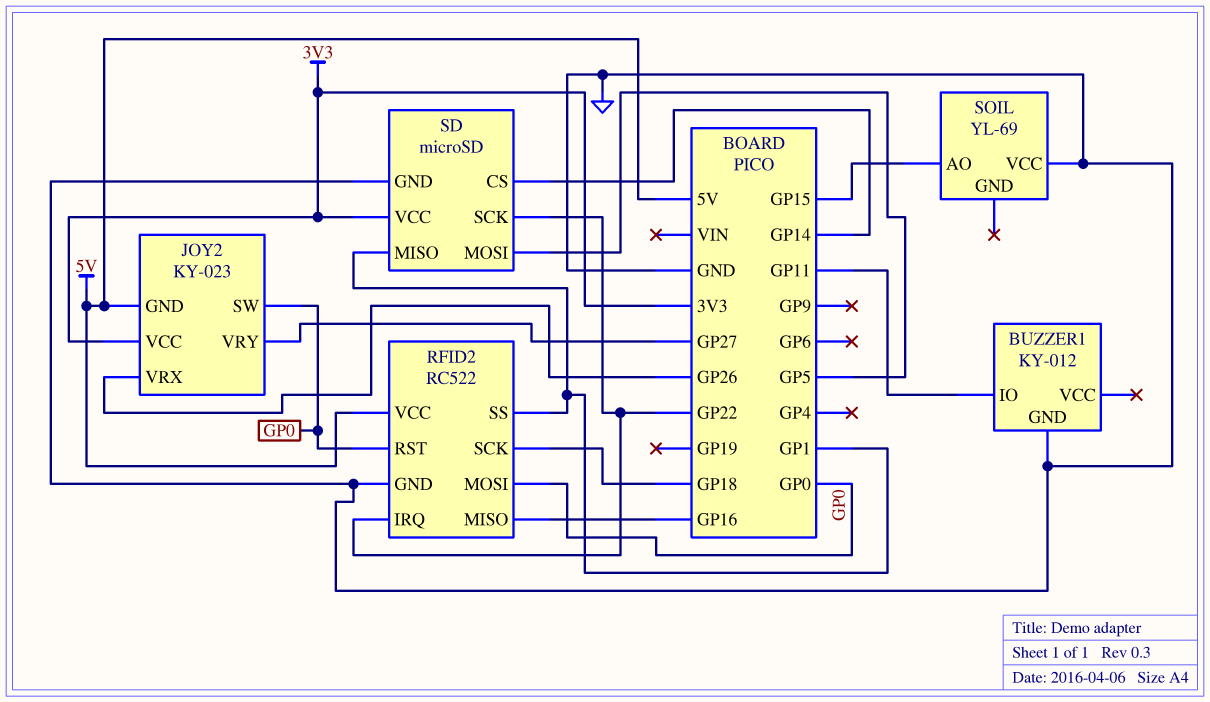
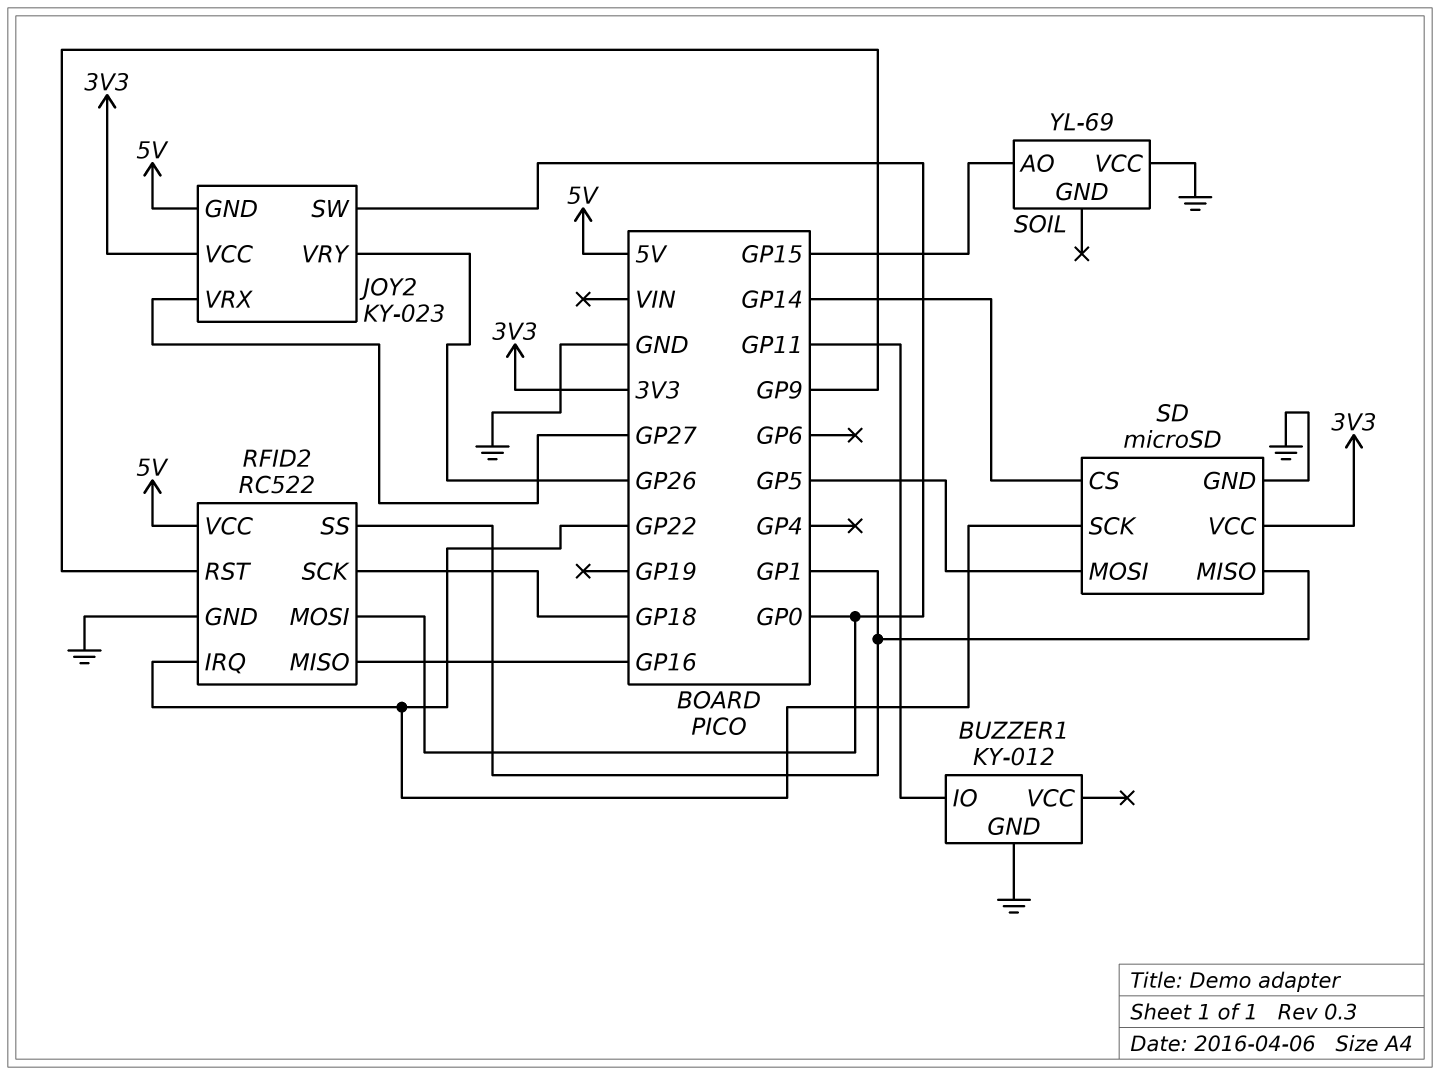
JOY2 pin VRX: GP26 -> GP27
JOY2 pin VRY: GP27 -> GP26
RFID2 pin RST: GP0 -> GP9

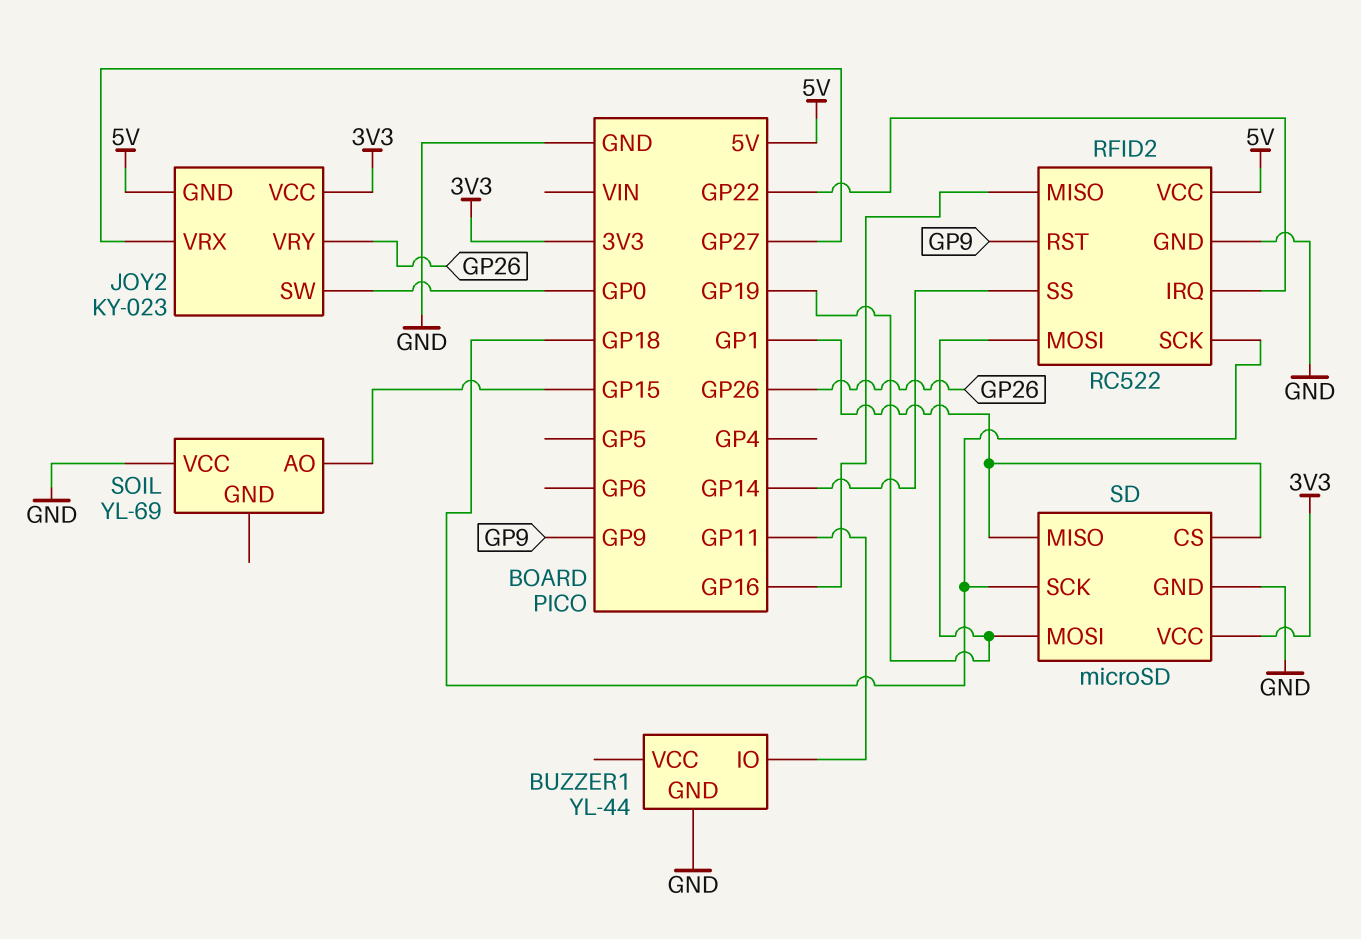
BUZZER1: KY-012 -> YL-44
RFID2 pin MOSI: GP0 -> GP19
RFID2 pin SS: GP1 -> GP14
SD pin CS: GP14 -> GP1
SD pin MOSI: GP5 -> GP19
SD pin SCK: GP22 -> GP18

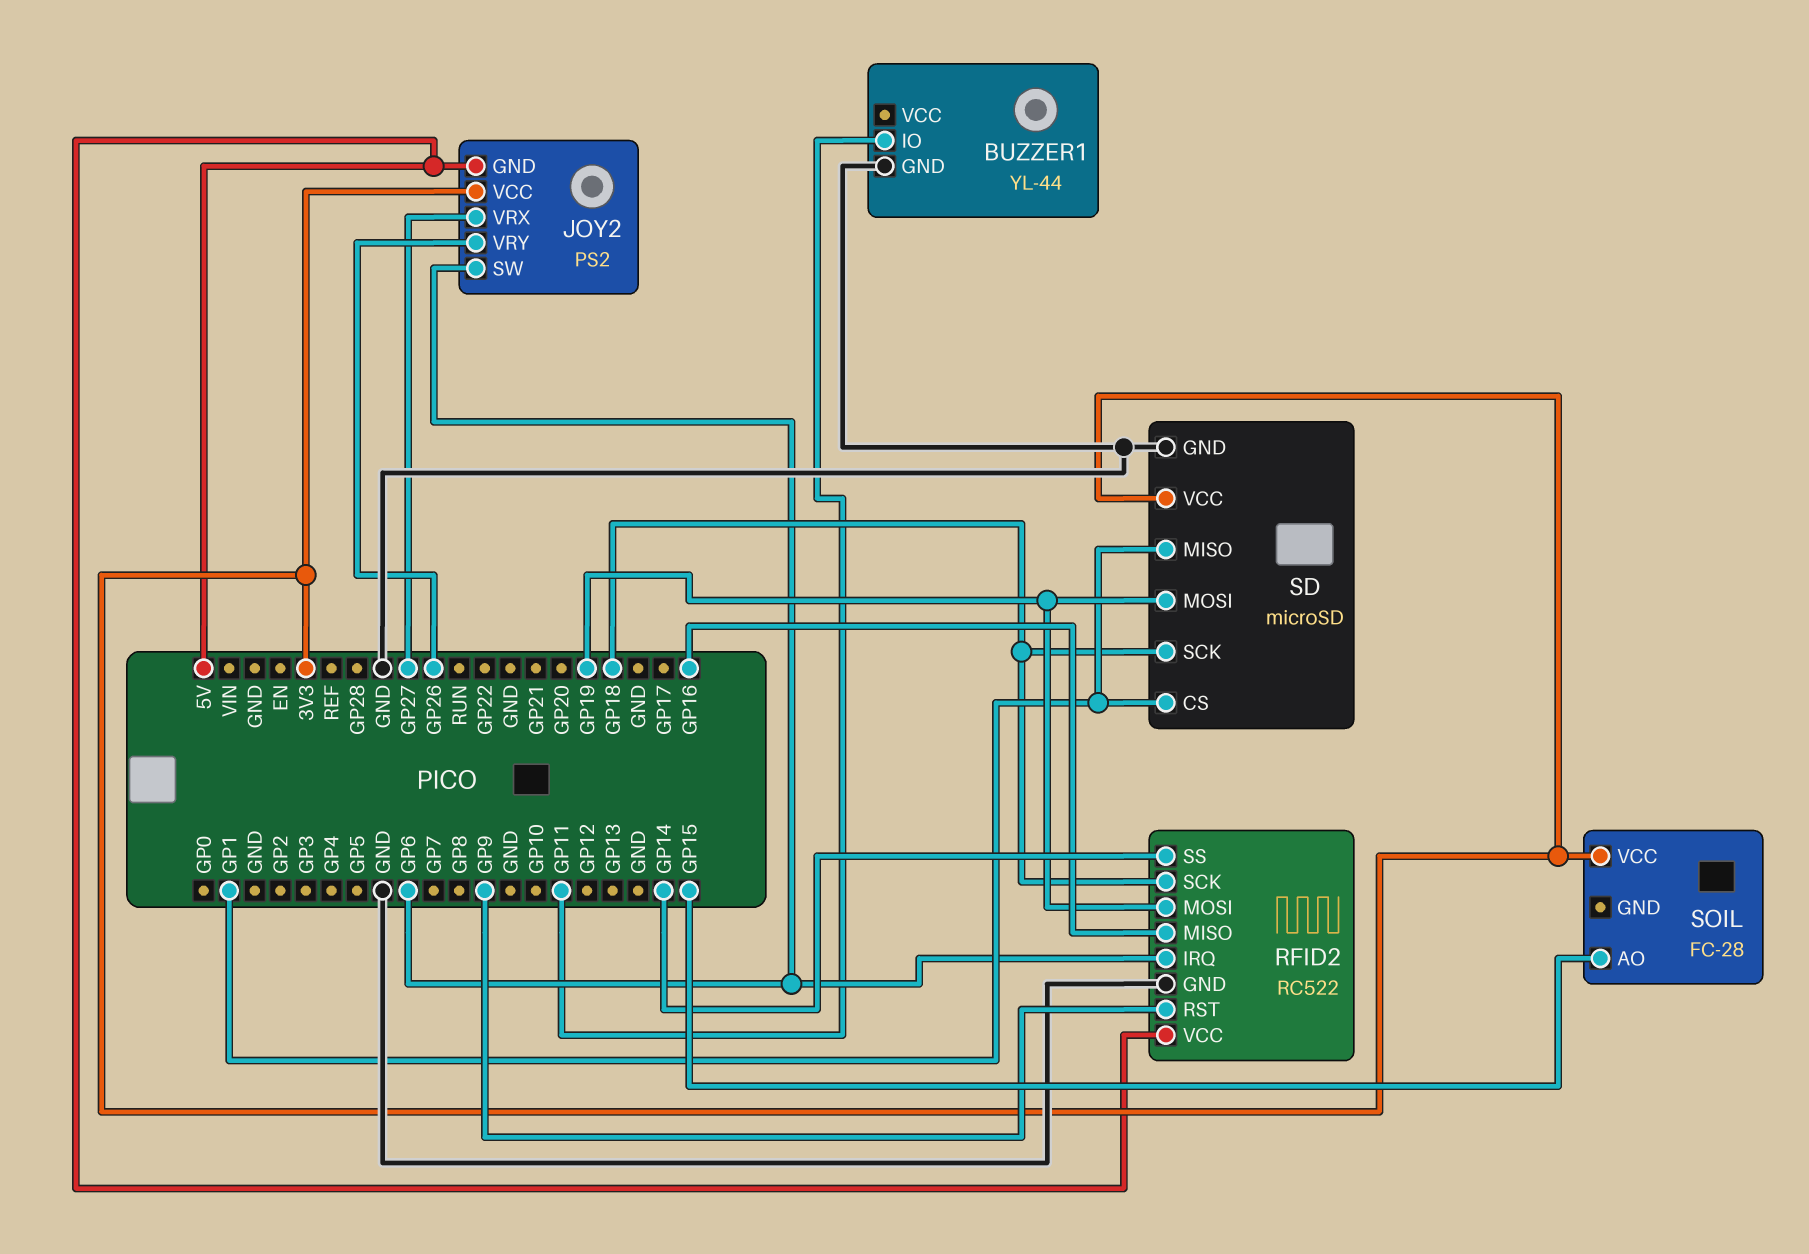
JOY2: KY-023 -> PS2
JOY2 pin SW: GP0 -> GP6
RFID2 pin IRQ: GP22 -> GP6
SOIL: YL-69 -> FC-28
SOIL pin VCC: GND -> 3V3

